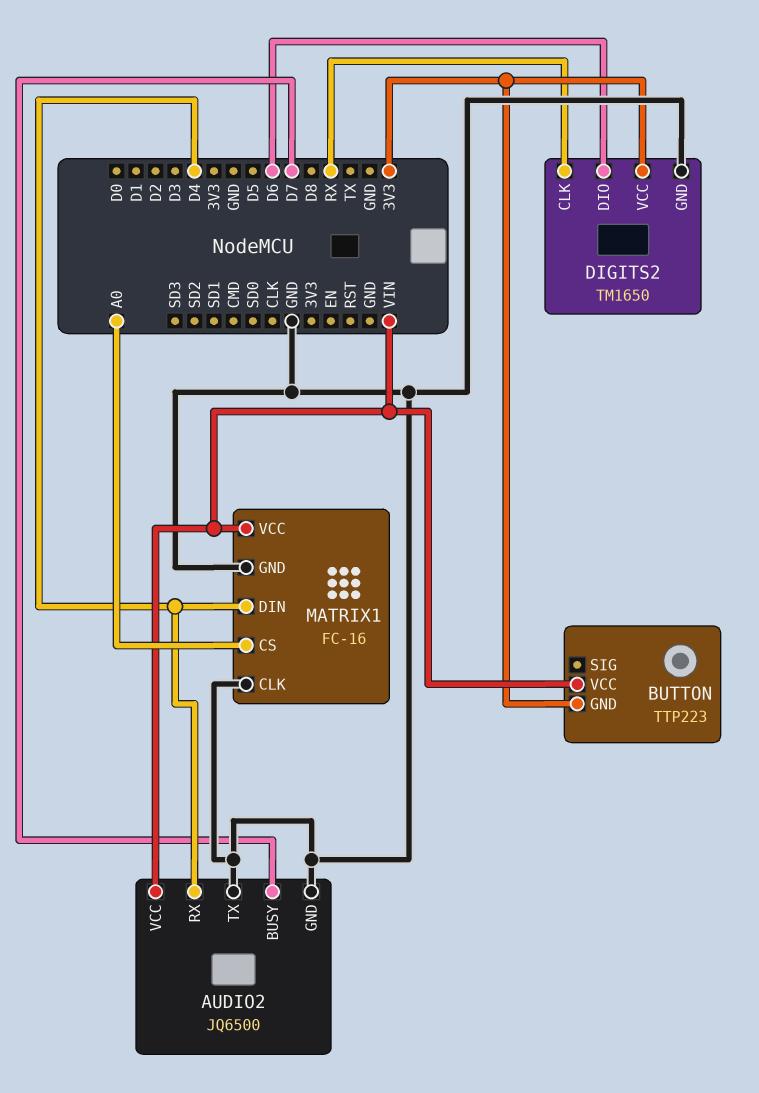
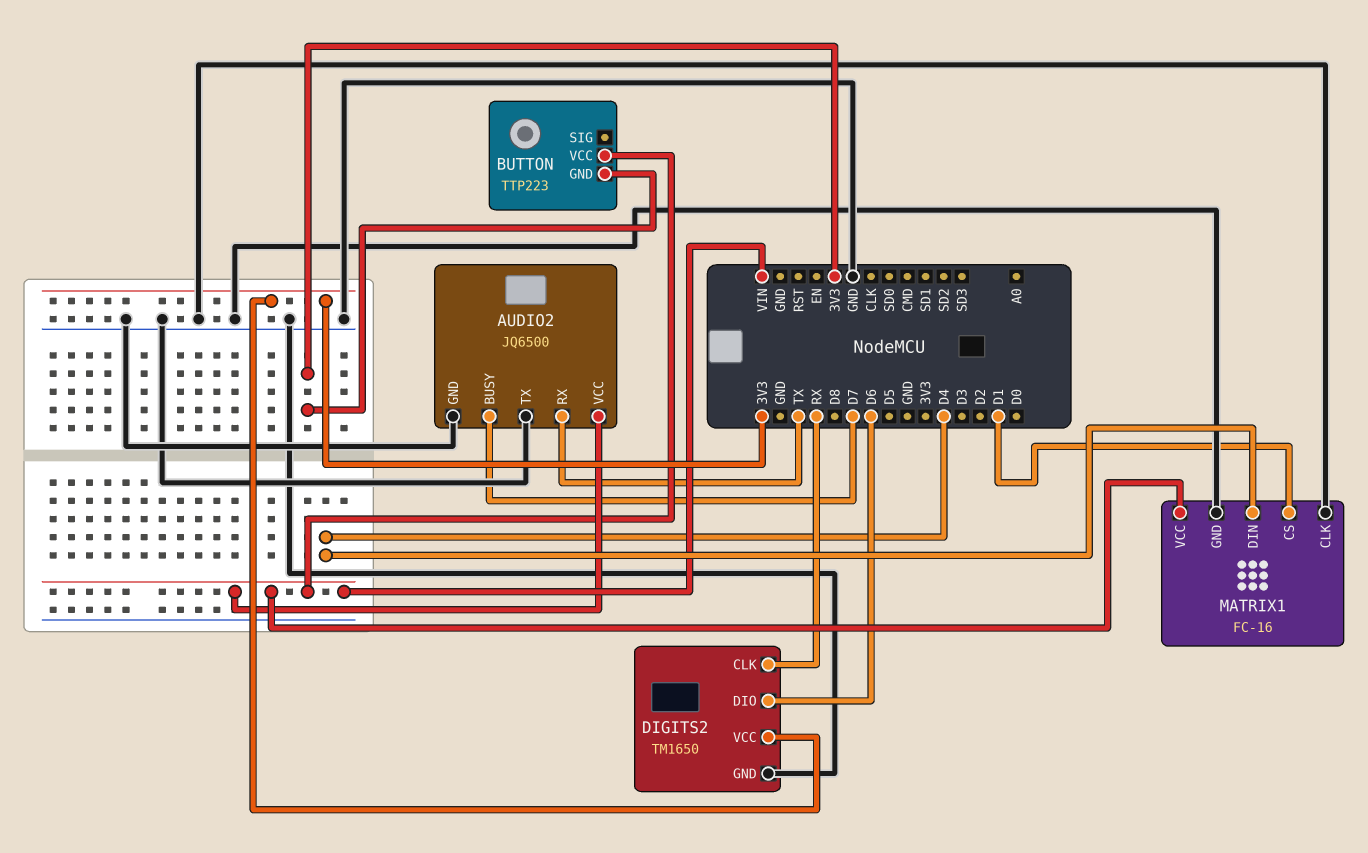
AUDIO2 pin RX: D4 -> TX
MATRIX1 pin CS: A0 -> D1

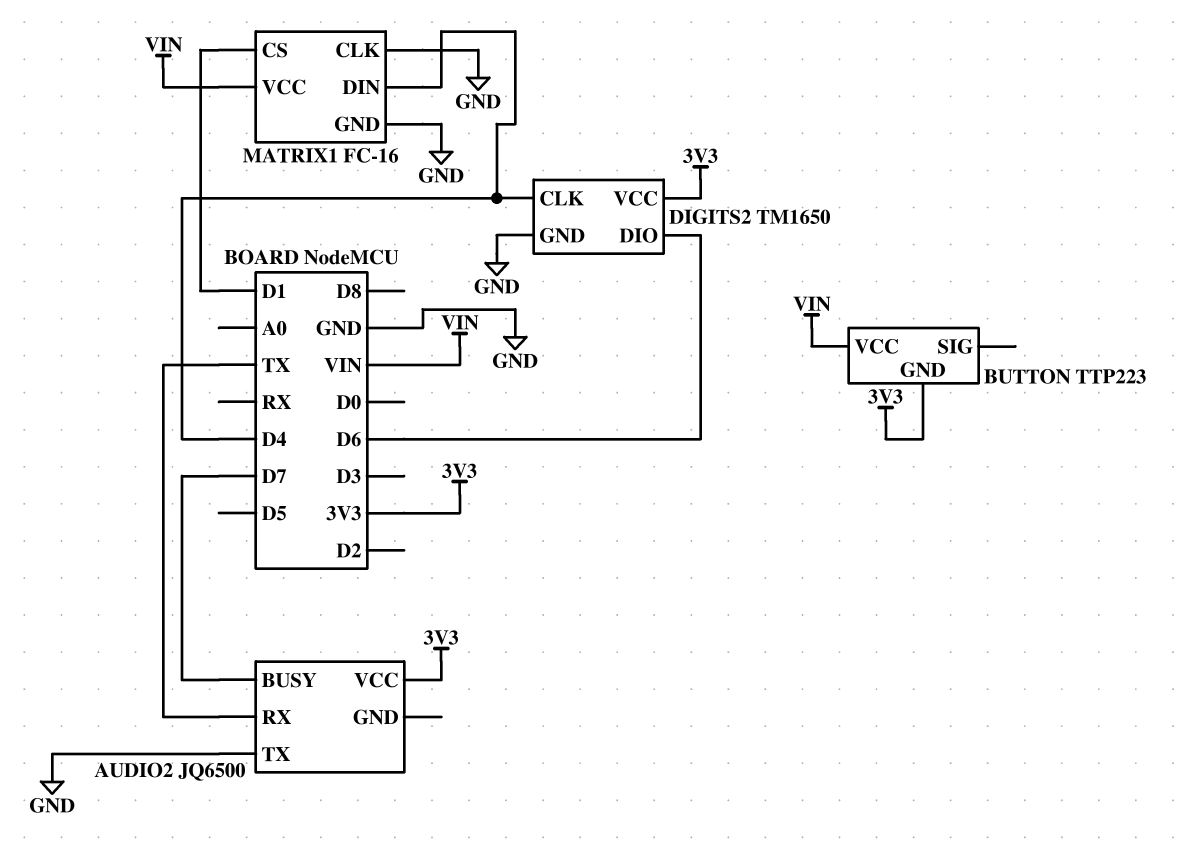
AUDIO2 pin GND: GND -> none
AUDIO2 pin VCC: VIN -> 3V3
DIGITS2 pin CLK: RX -> D4

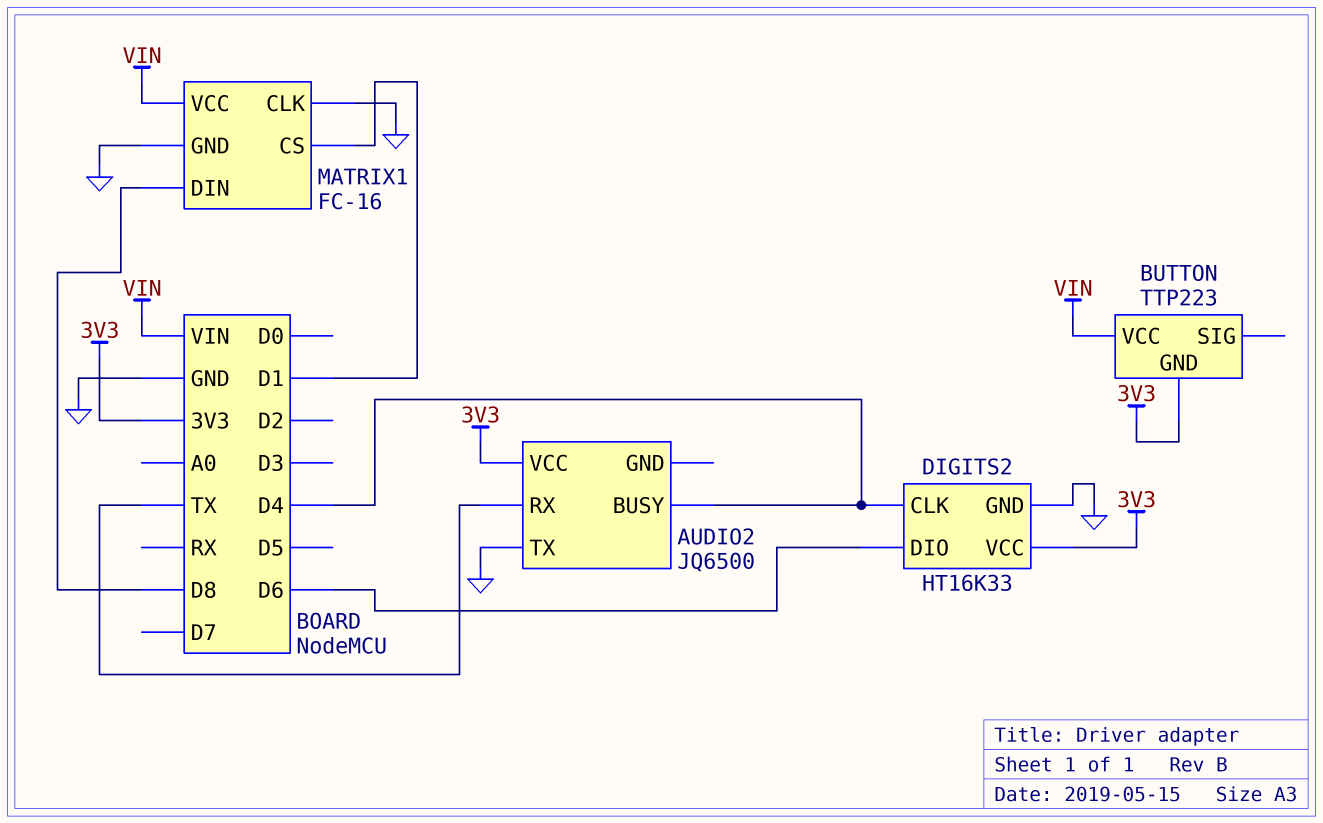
AUDIO2 pin BUSY: D7 -> D4
DIGITS2: TM1650 -> HT16K33
MATRIX1 pin DIN: D4 -> D8

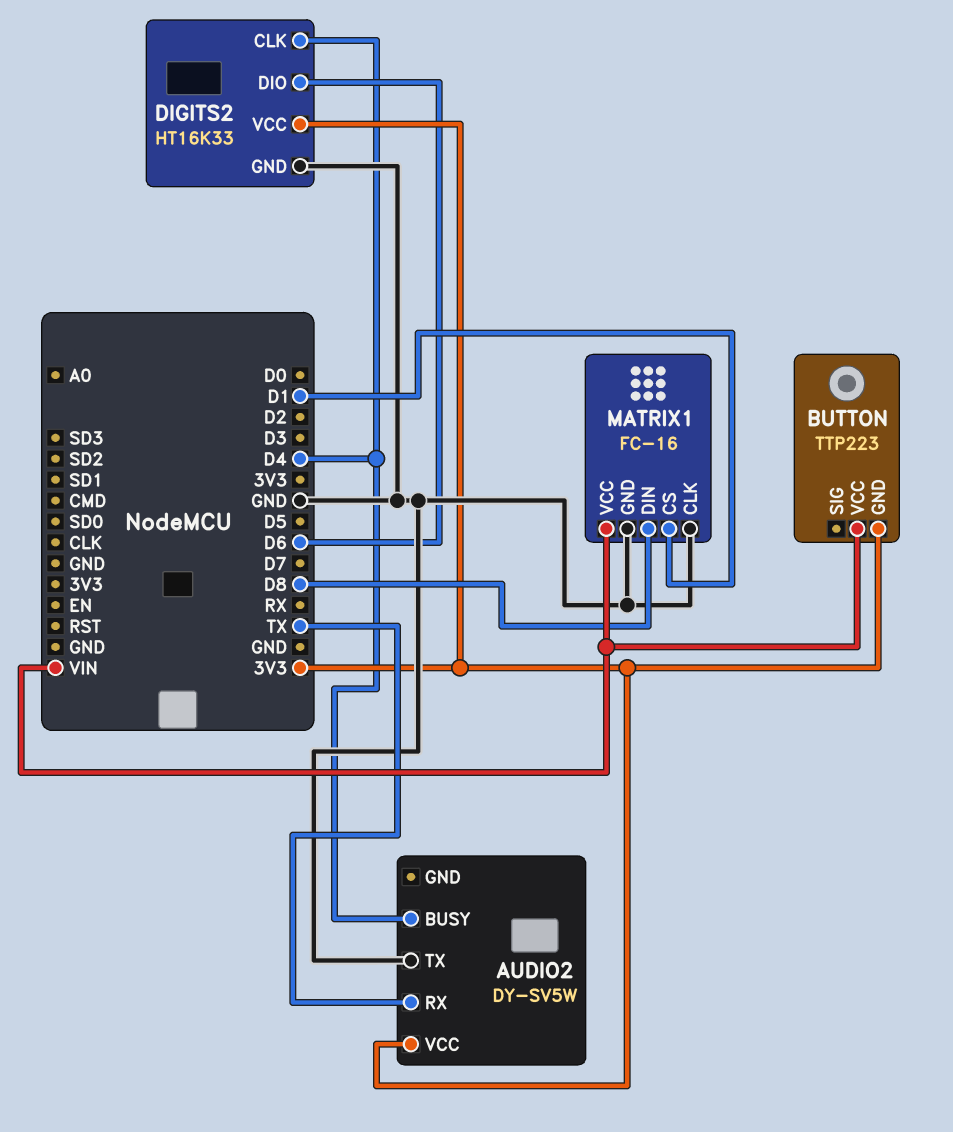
AUDIO2: JQ6500 -> DY-SV5W

